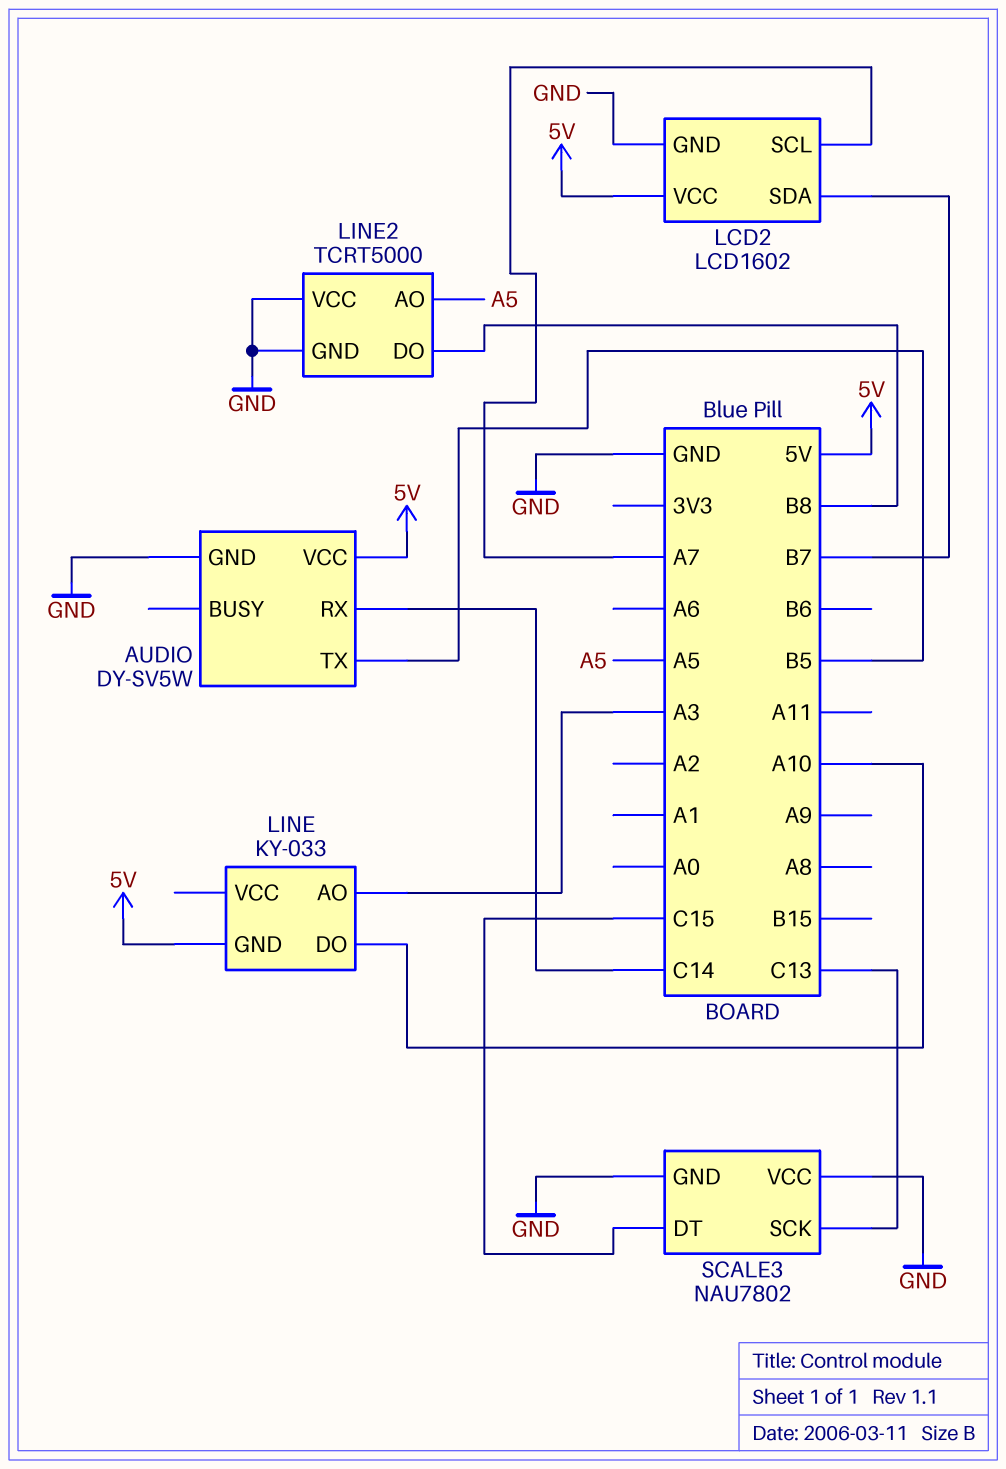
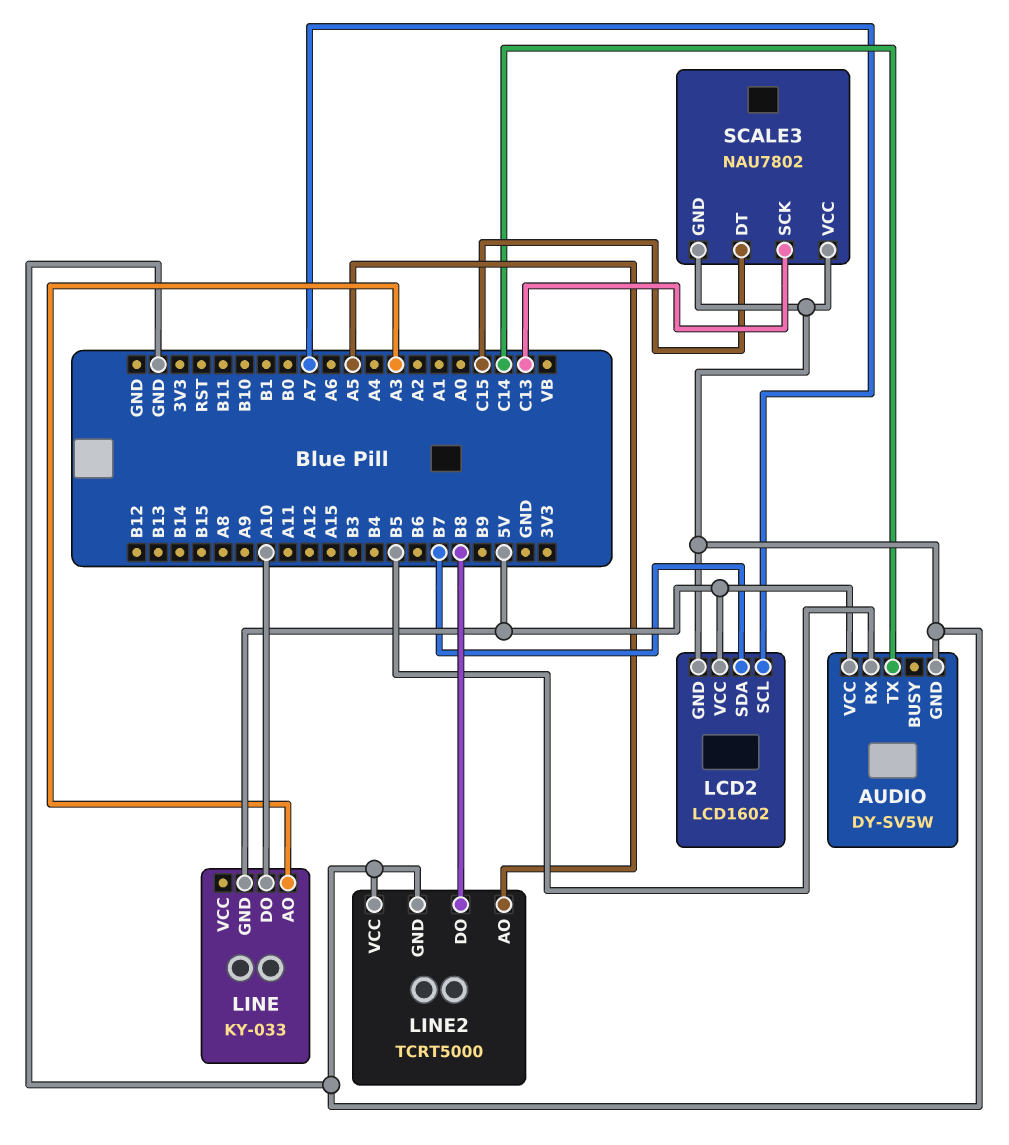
AUDIO pin RX: C14 -> B5
AUDIO pin TX: B5 -> C14

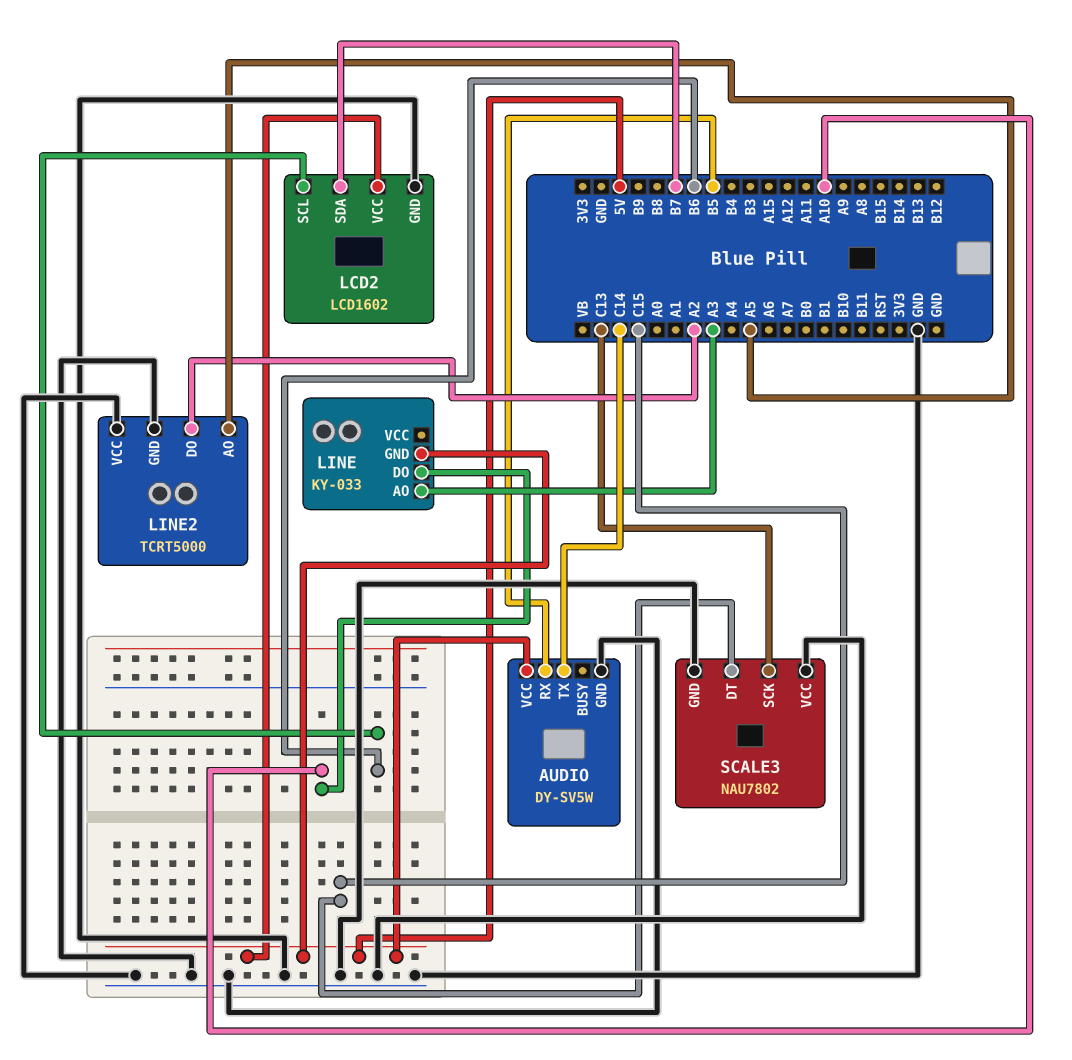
LCD2 pin SCL: A7 -> B6
LINE2 pin DO: B8 -> A2

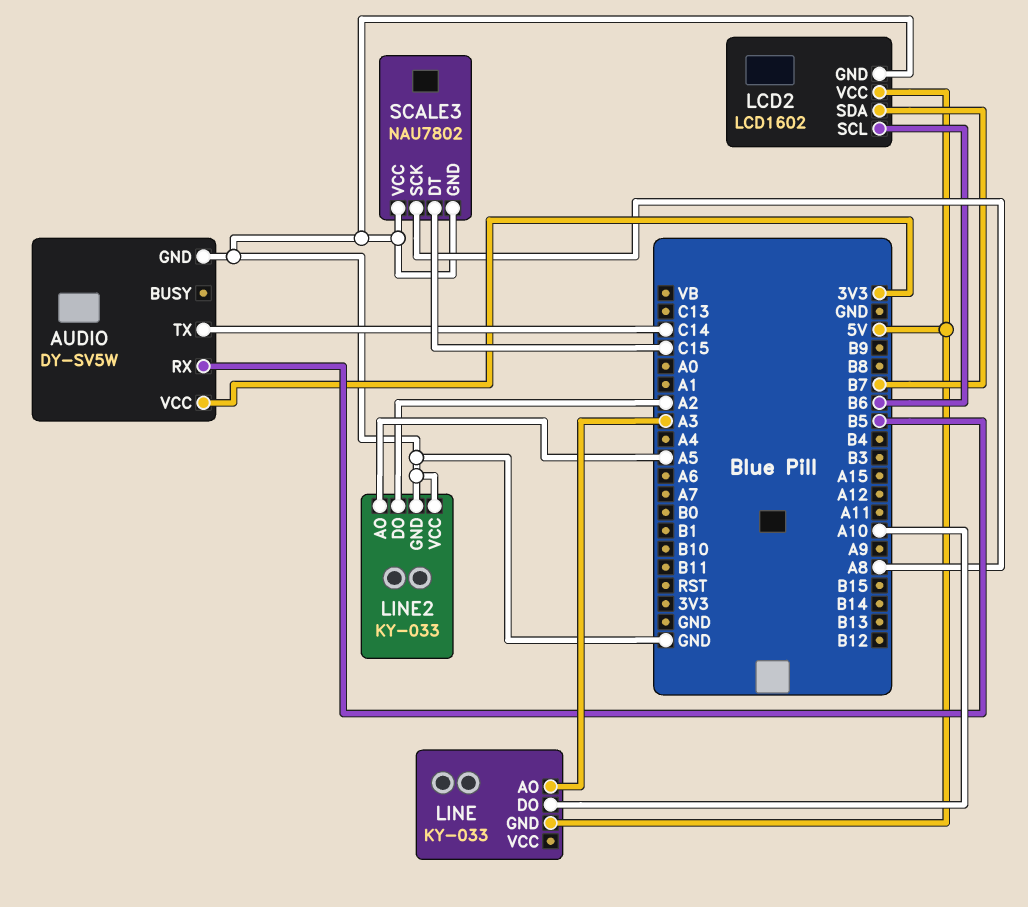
AUDIO pin VCC: 5V -> 3V3
LINE2: TCRT5000 -> KY-033
SCALE3 pin SCK: C13 -> A8

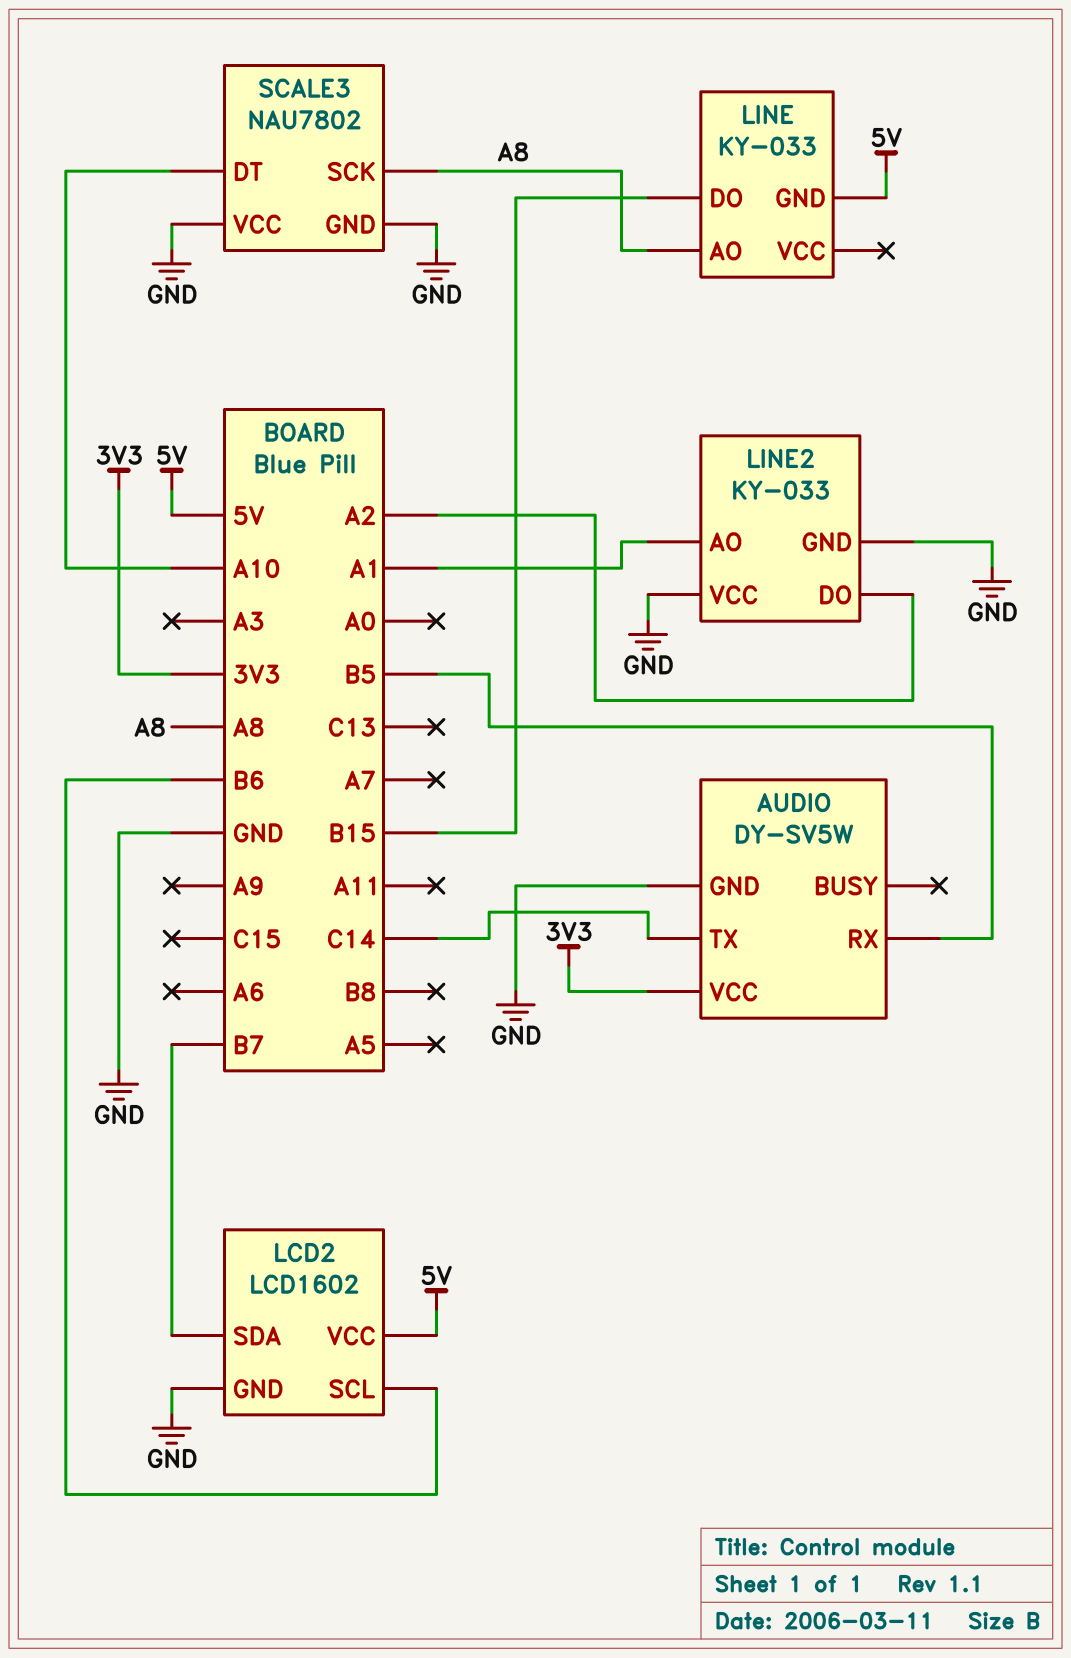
LINE pin AO: A3 -> A8
LINE pin DO: A10 -> B15
LINE2 pin AO: A5 -> A1
SCALE3 pin DT: C15 -> A10

